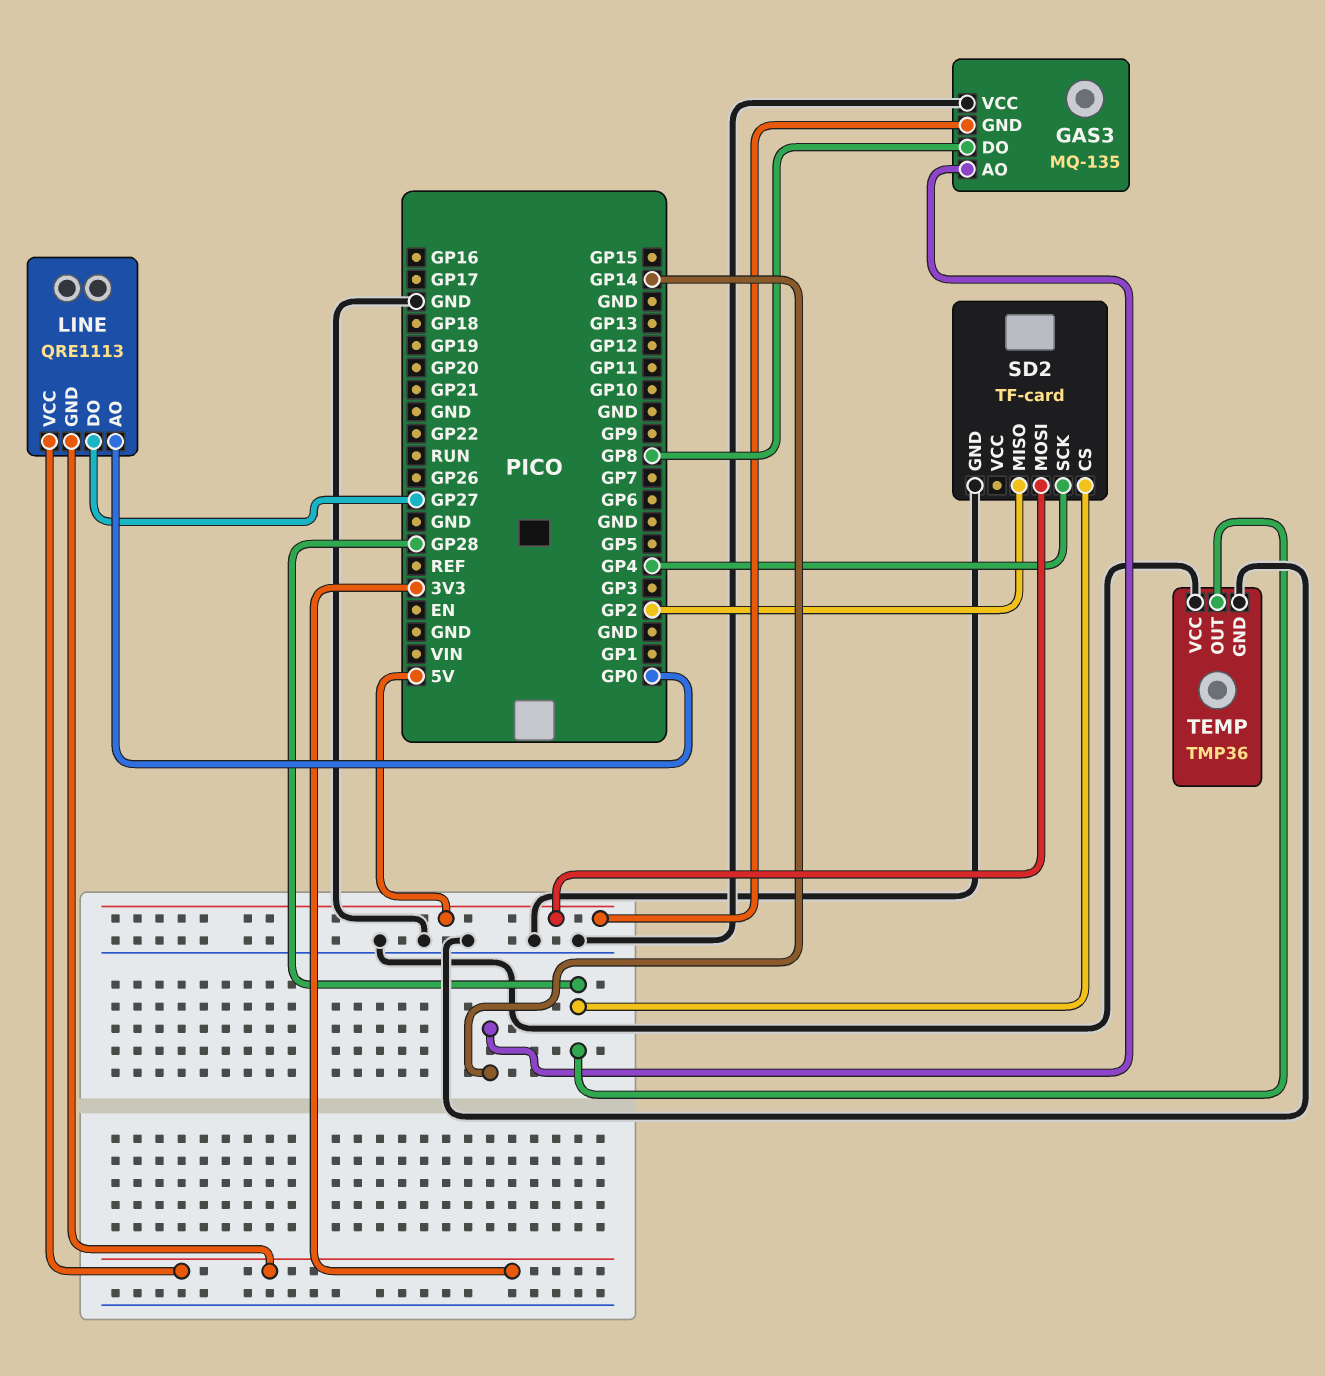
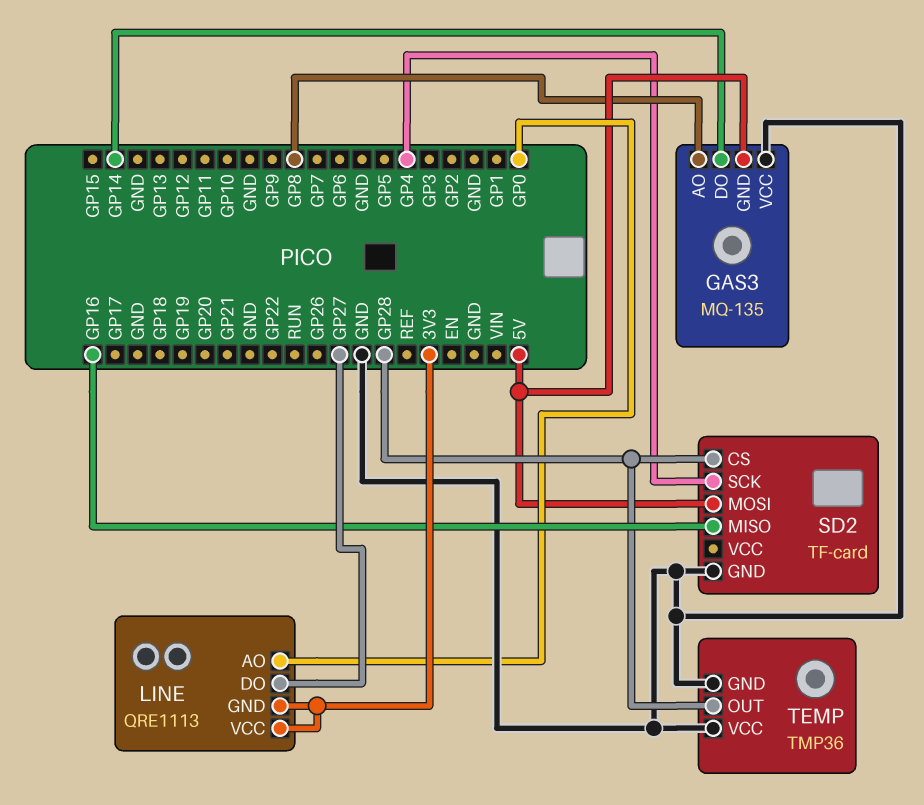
GAS3 pin AO: GP14 -> GP8
GAS3 pin DO: GP8 -> GP14
SD2 pin MISO: GP2 -> GP16

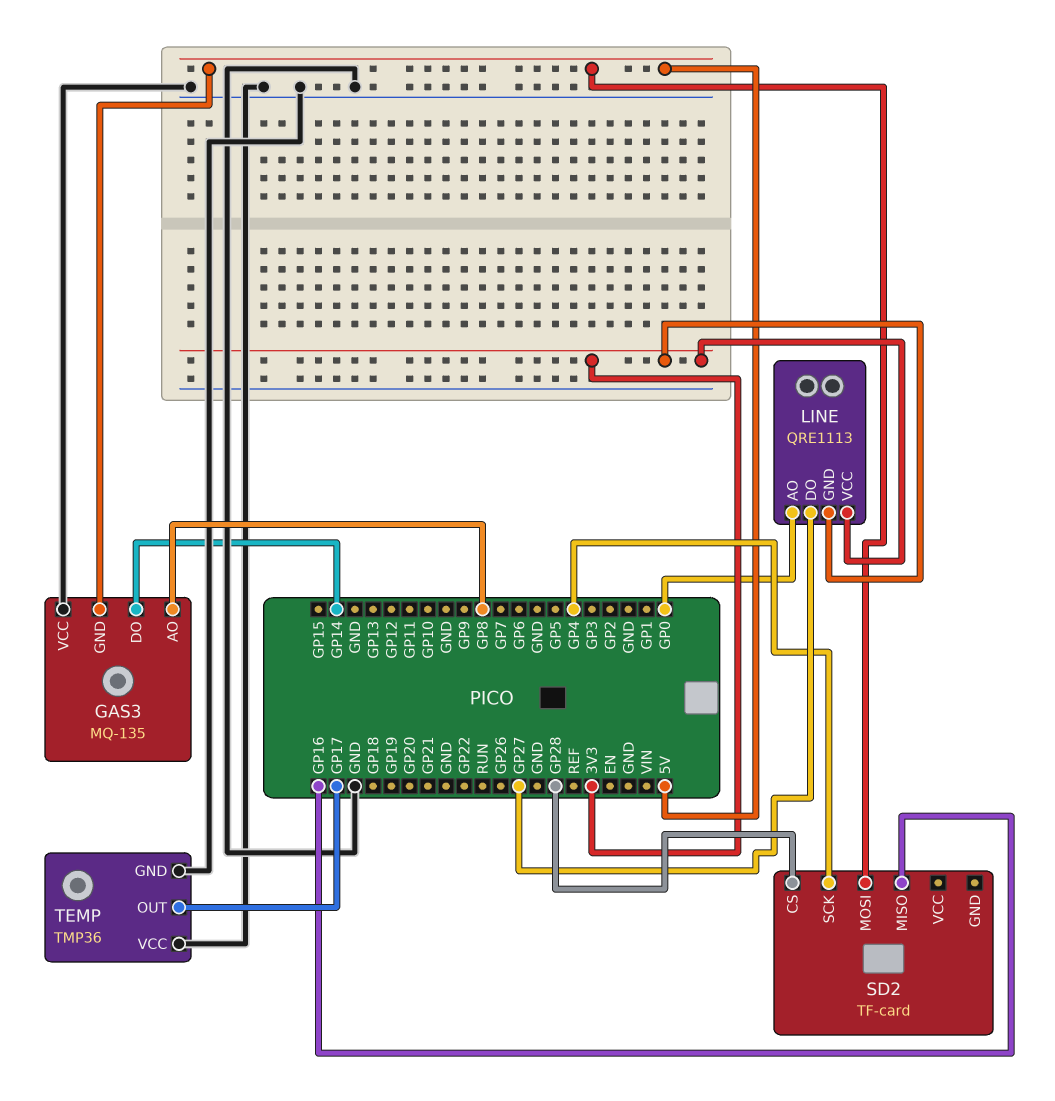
SD2 pin GND: GND -> none
TEMP pin OUT: GP28 -> GP17

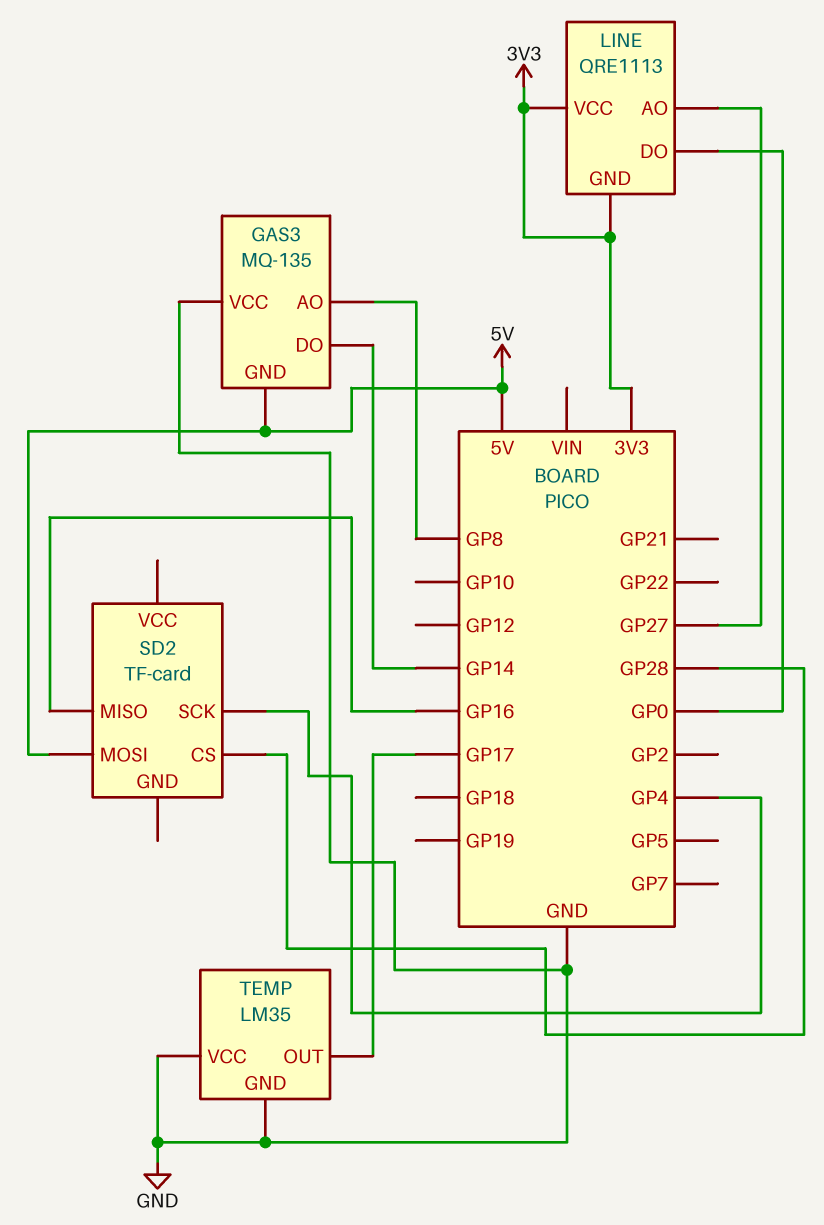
LINE pin AO: GP0 -> GP27
LINE pin DO: GP27 -> GP0
TEMP: TMP36 -> LM35

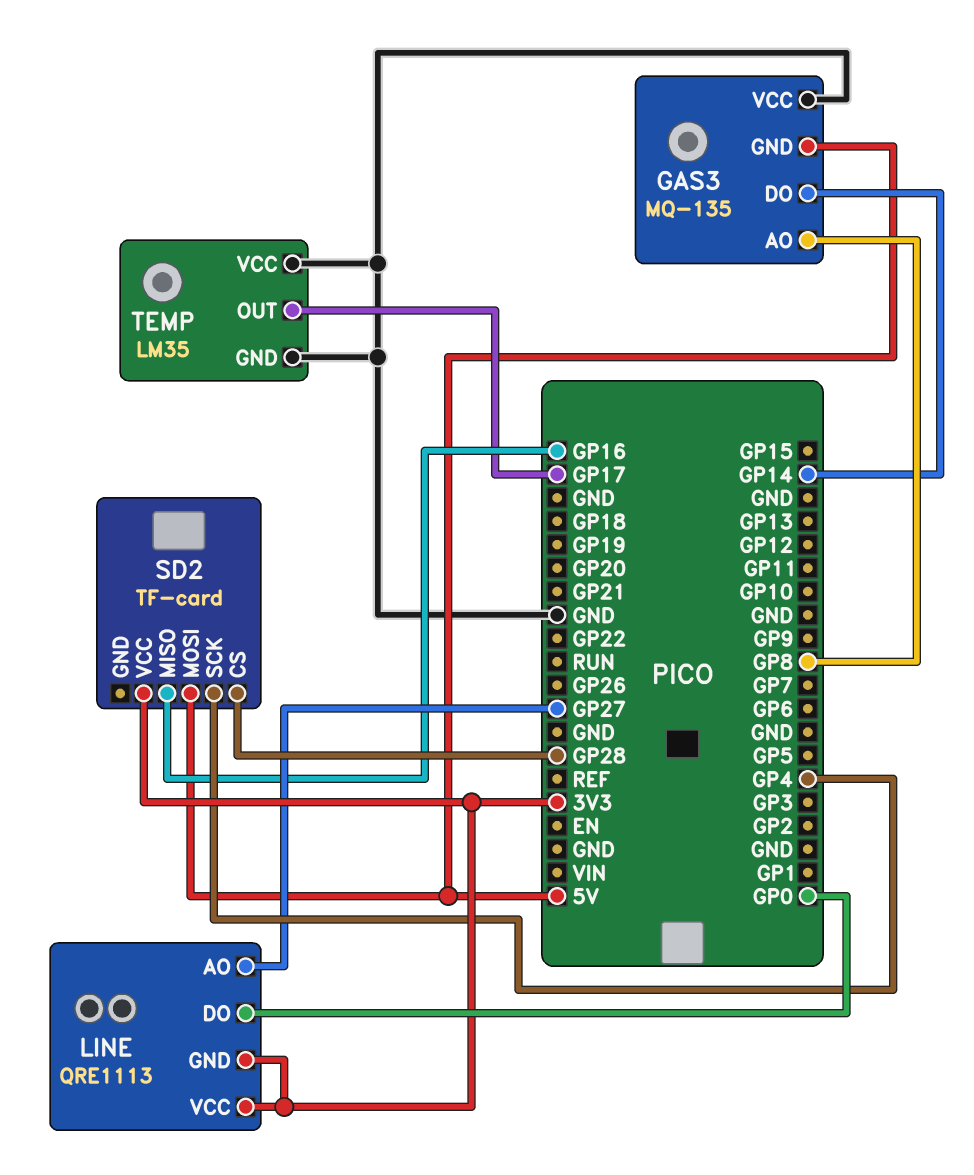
SD2 pin VCC: none -> 3V3

